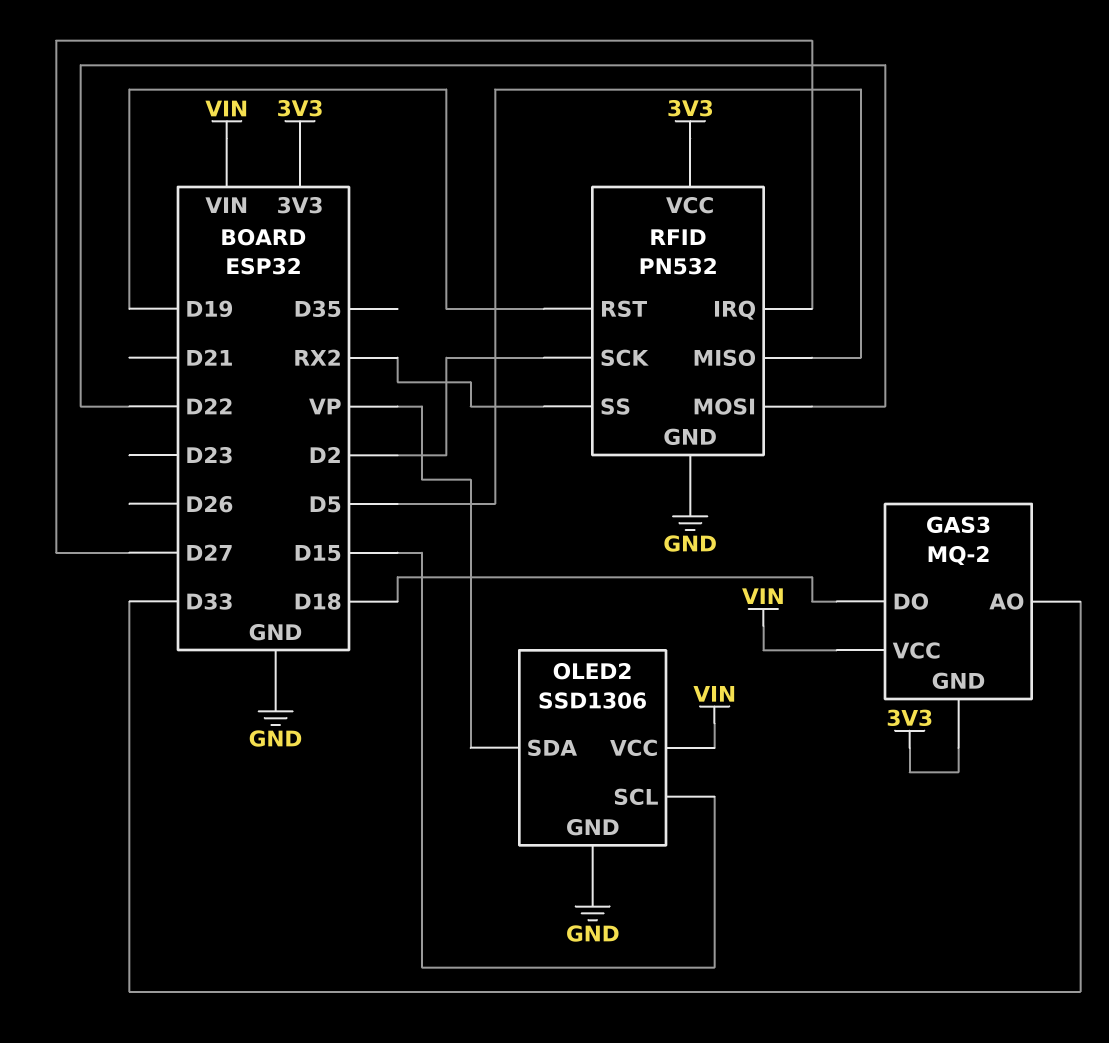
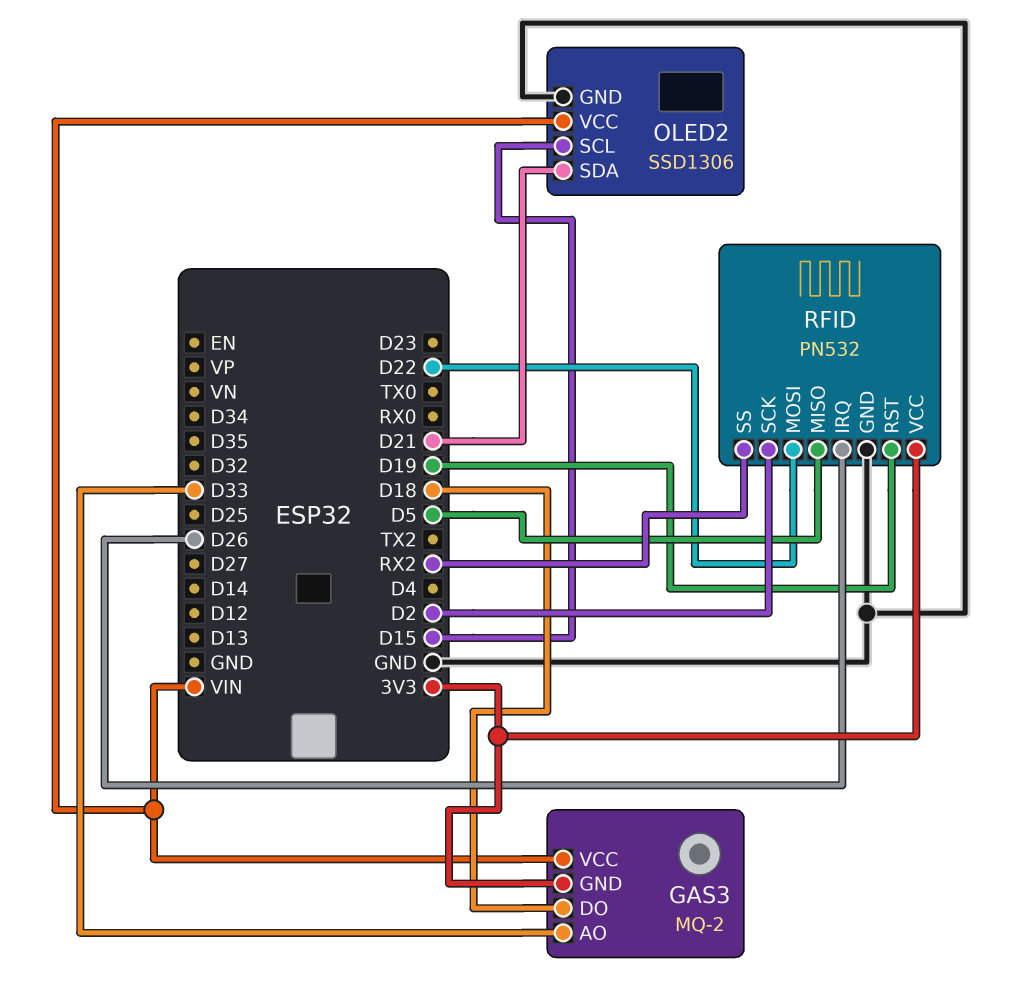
OLED2 pin SDA: VP -> D21
RFID pin IRQ: D27 -> D26

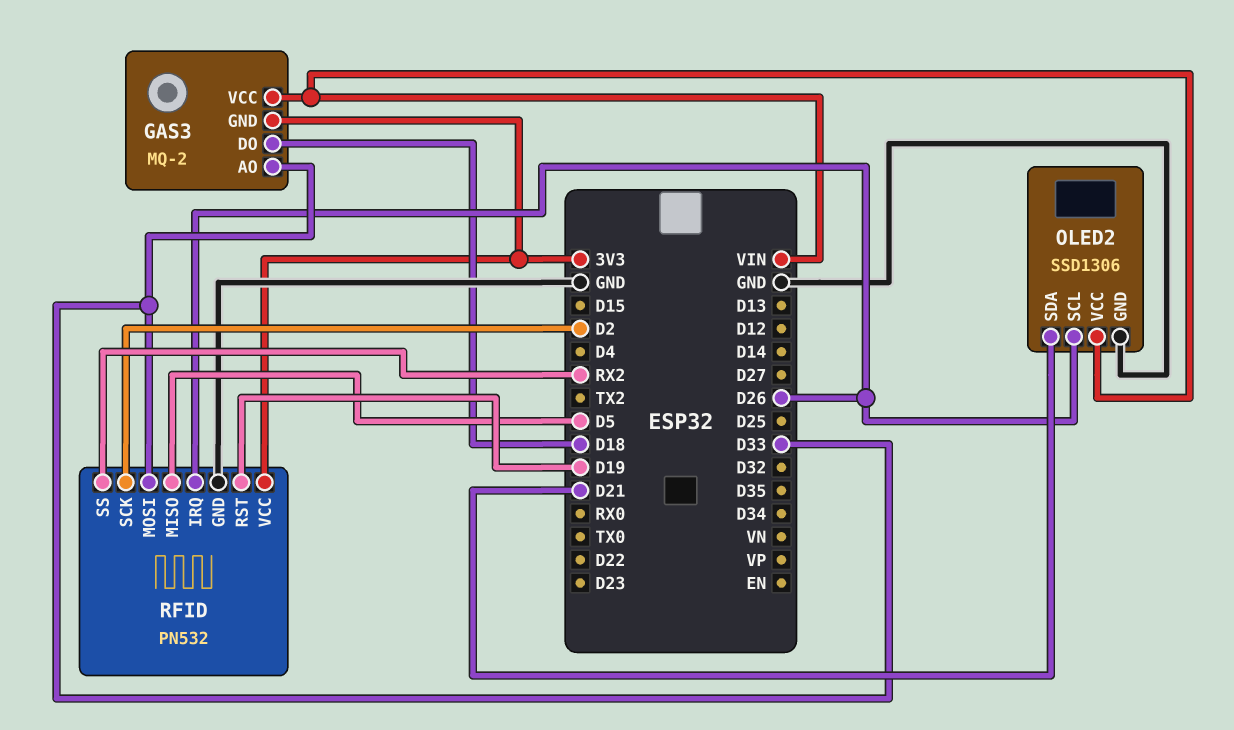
OLED2 pin SCL: D15 -> D26
RFID pin MOSI: D22 -> D33

